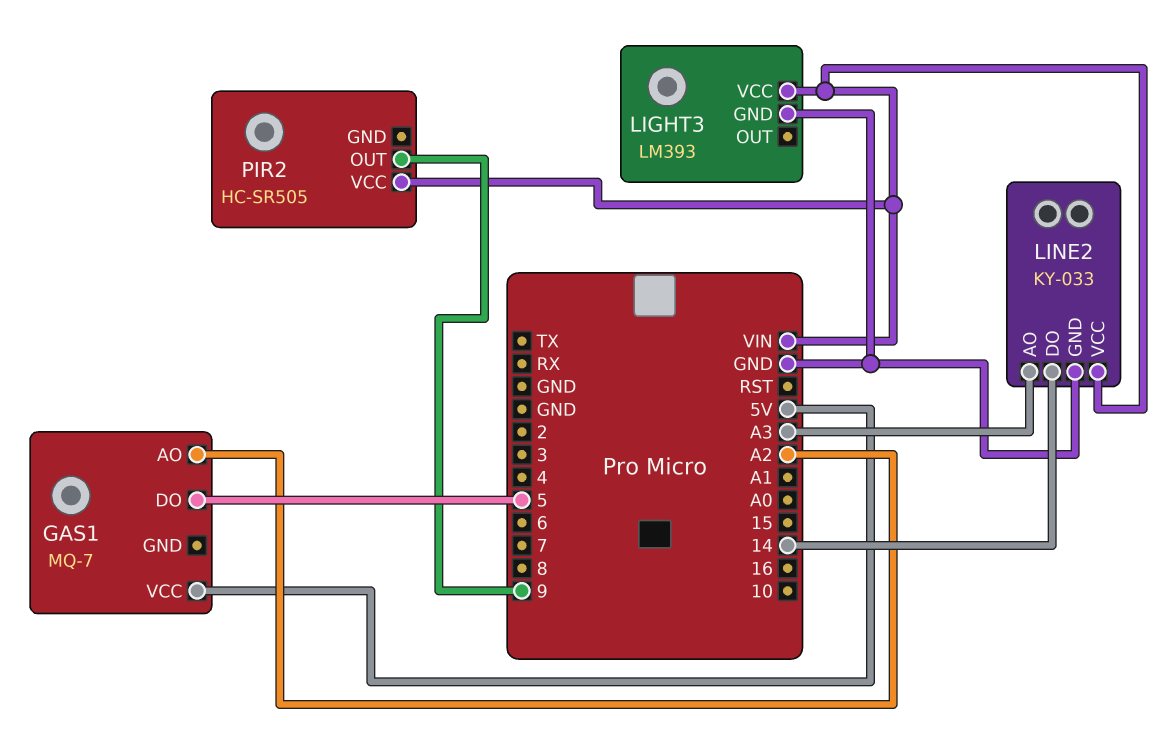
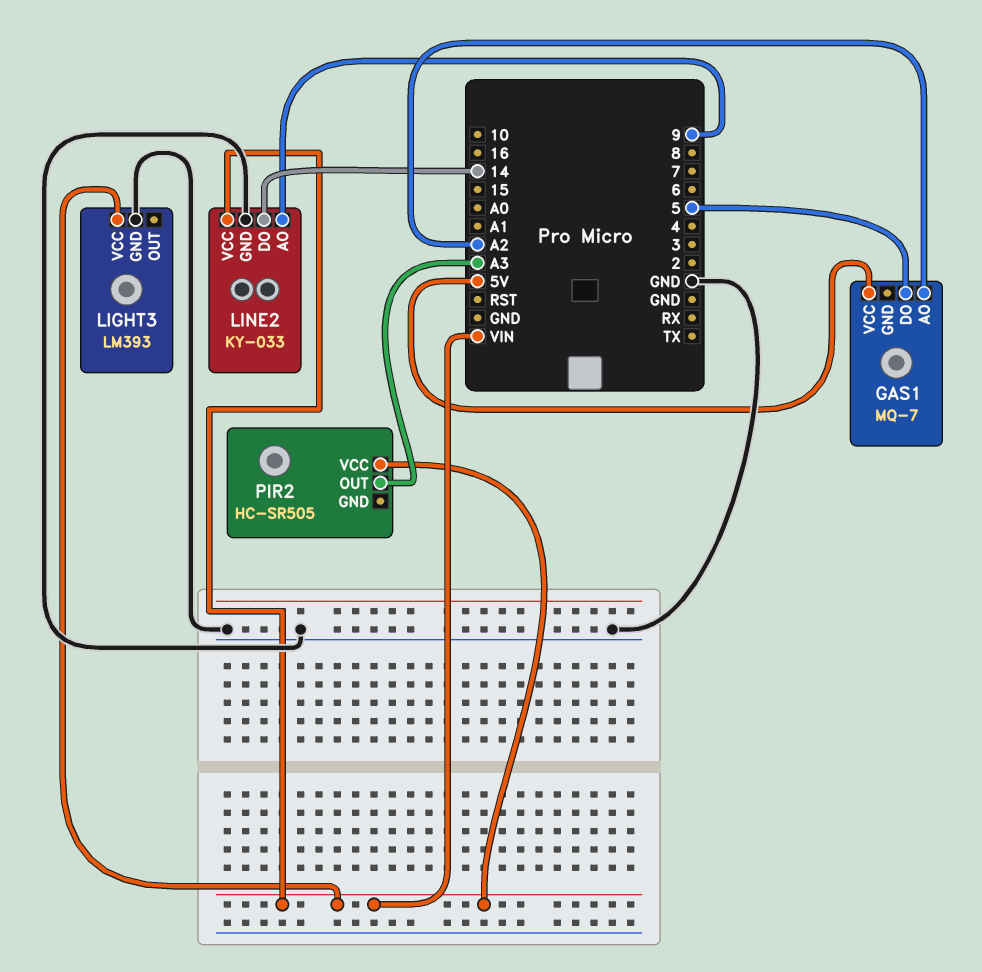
LINE2 pin AO: A3 -> 9
PIR2 pin OUT: 9 -> A3

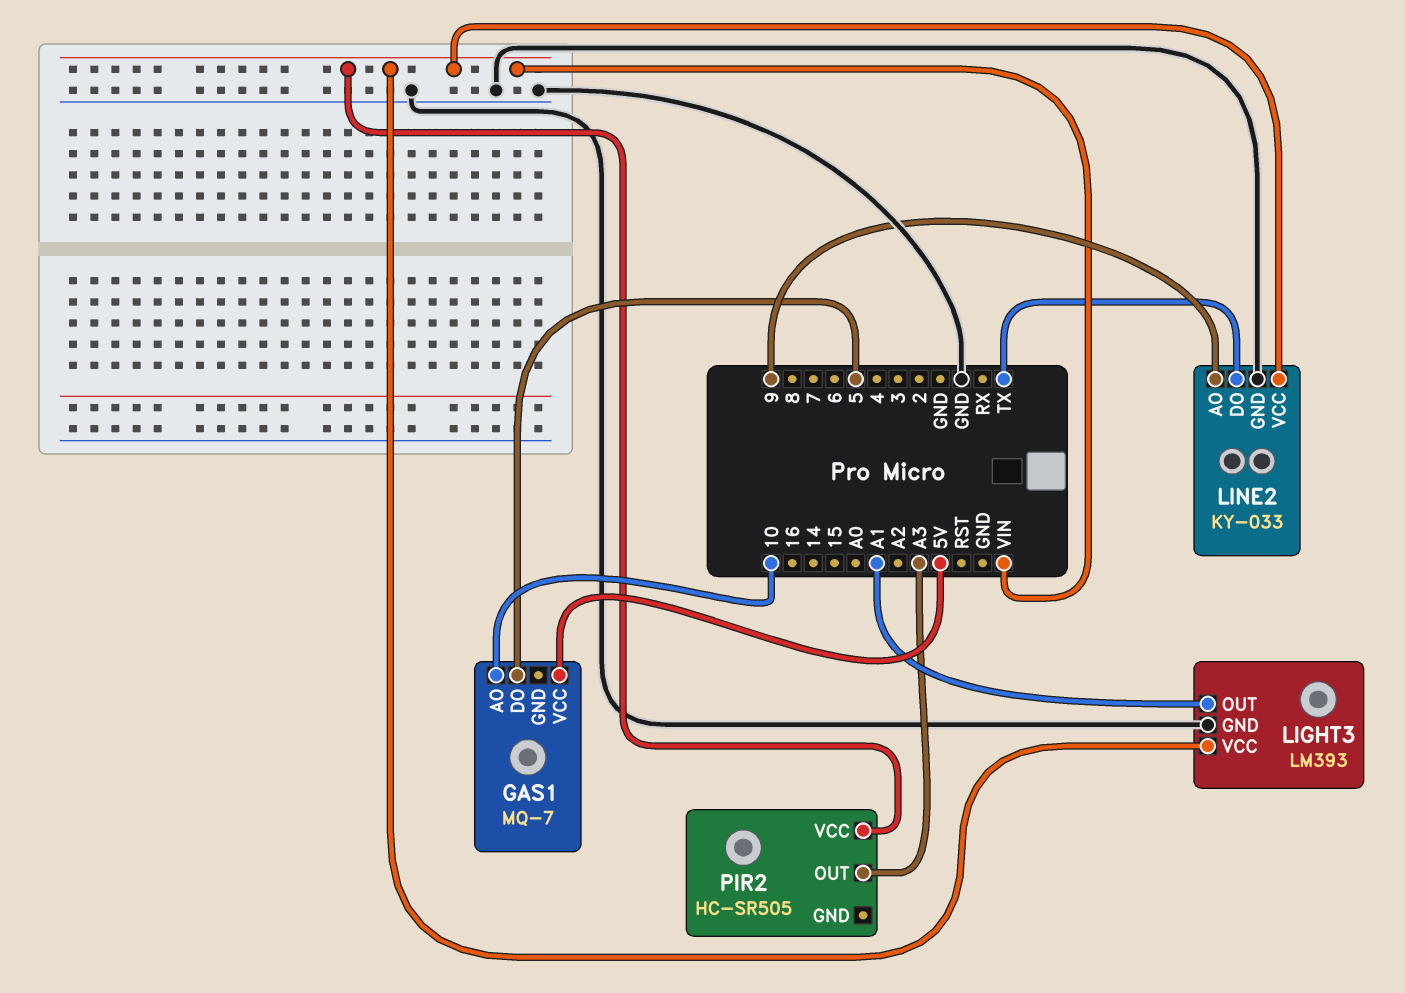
GAS1 pin AO: A2 -> 10
LIGHT3 pin OUT: none -> A1
LINE2 pin DO: 14 -> TX

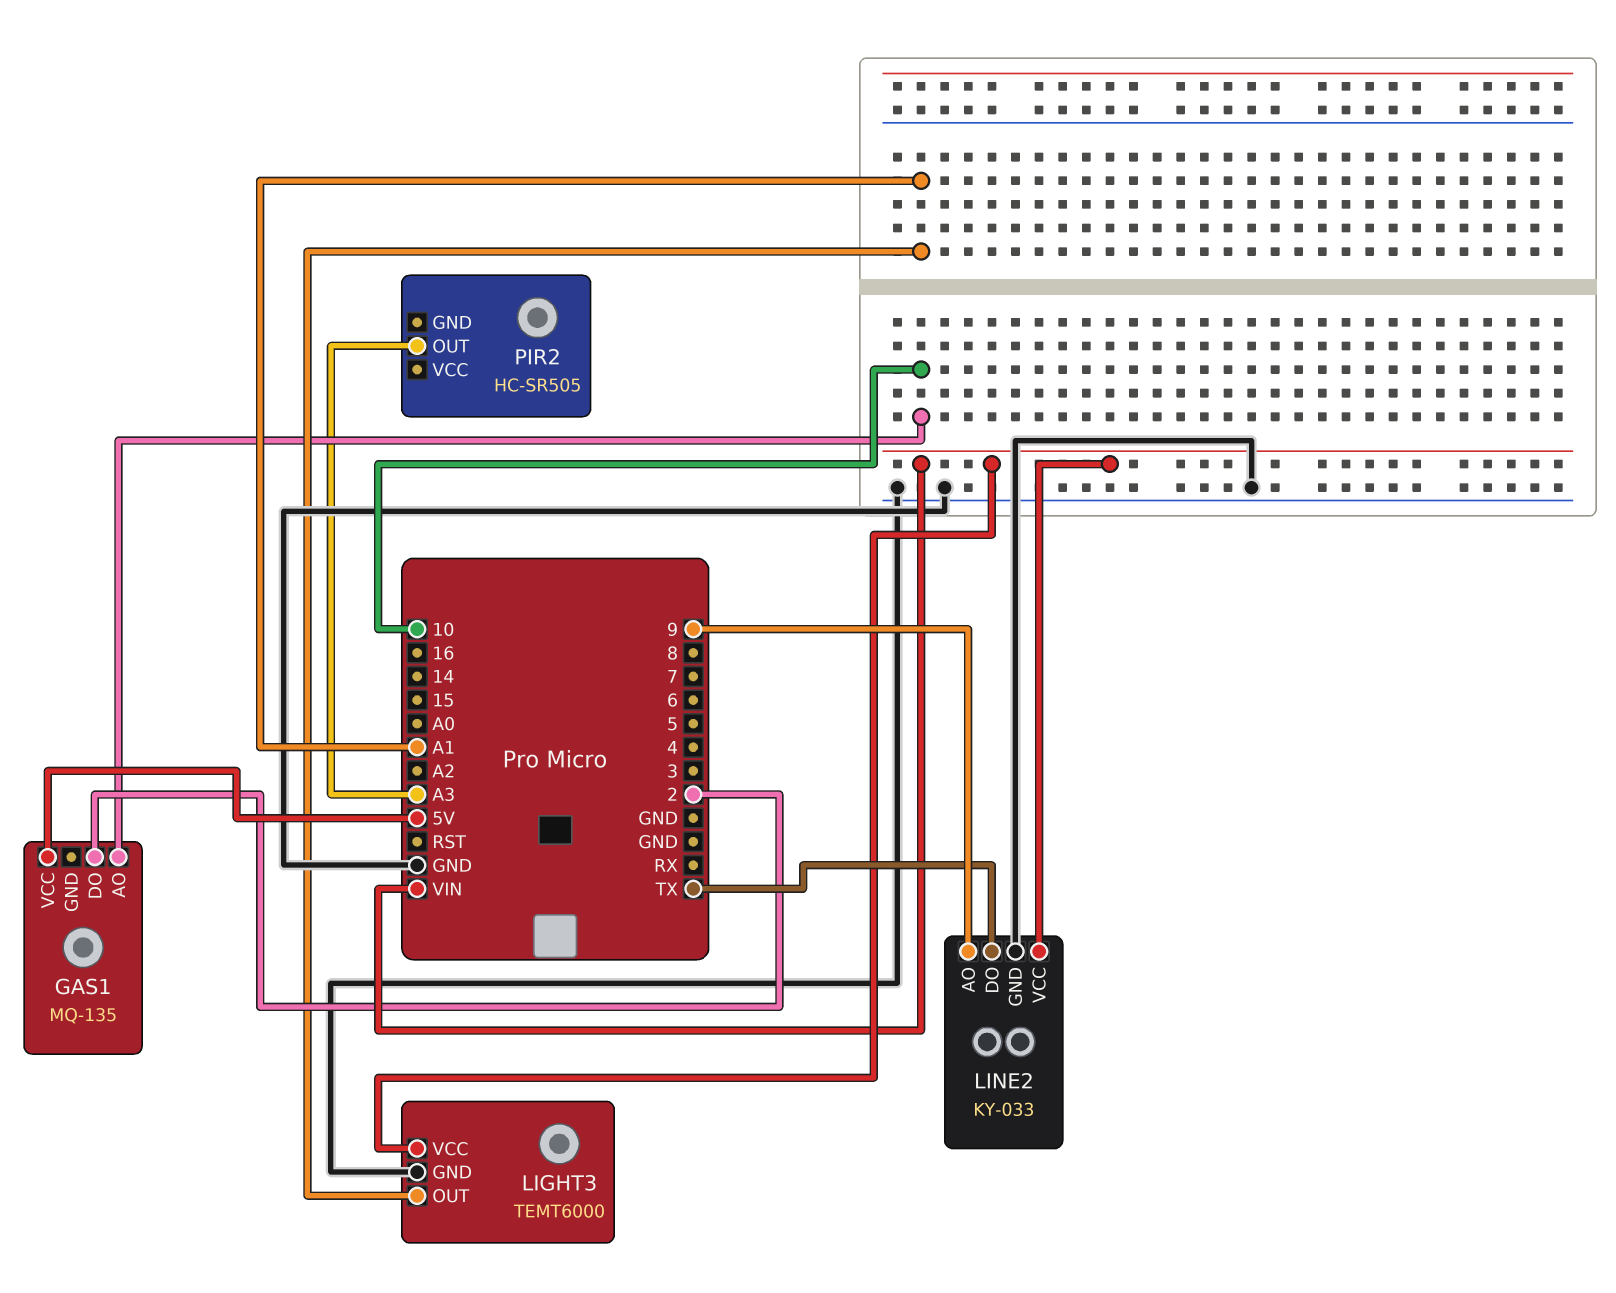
GAS1: MQ-7 -> MQ-135
GAS1 pin DO: 5 -> 2
LIGHT3: LM393 -> TEMT6000
PIR2 pin VCC: VIN -> none

